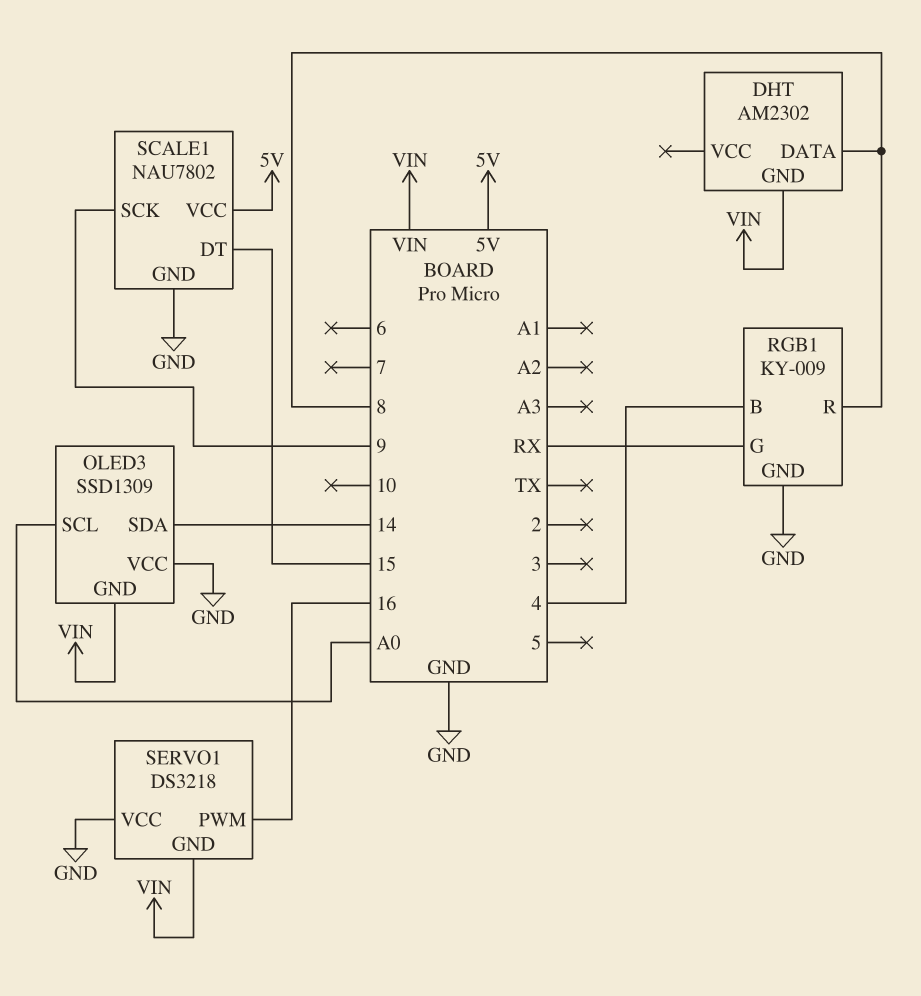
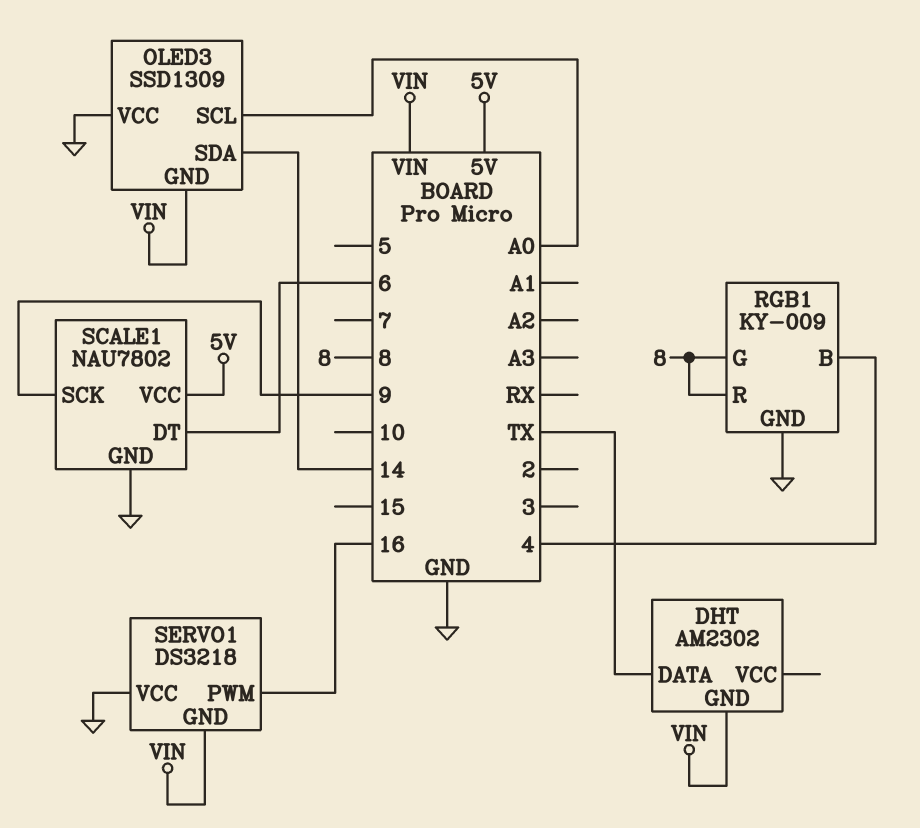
DHT pin DATA: 8 -> TX
RGB1 pin G: RX -> 8
SCALE1 pin DT: 15 -> 6

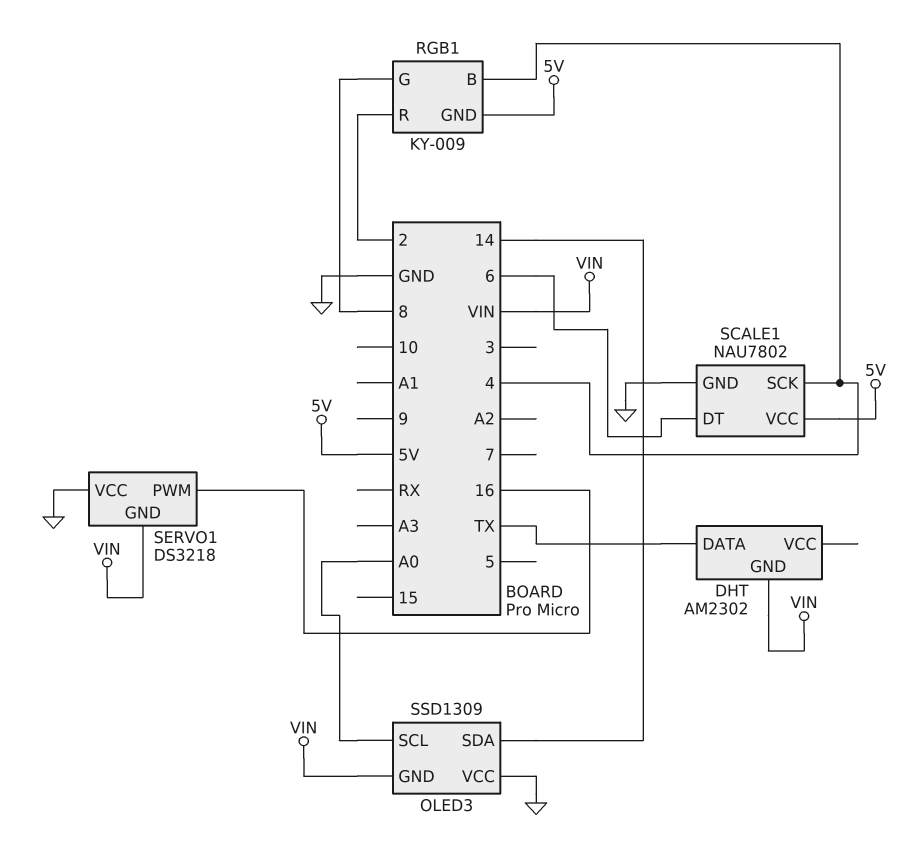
RGB1 pin GND: GND -> 5V
RGB1 pin R: 8 -> 2
SCALE1 pin SCK: 9 -> 4

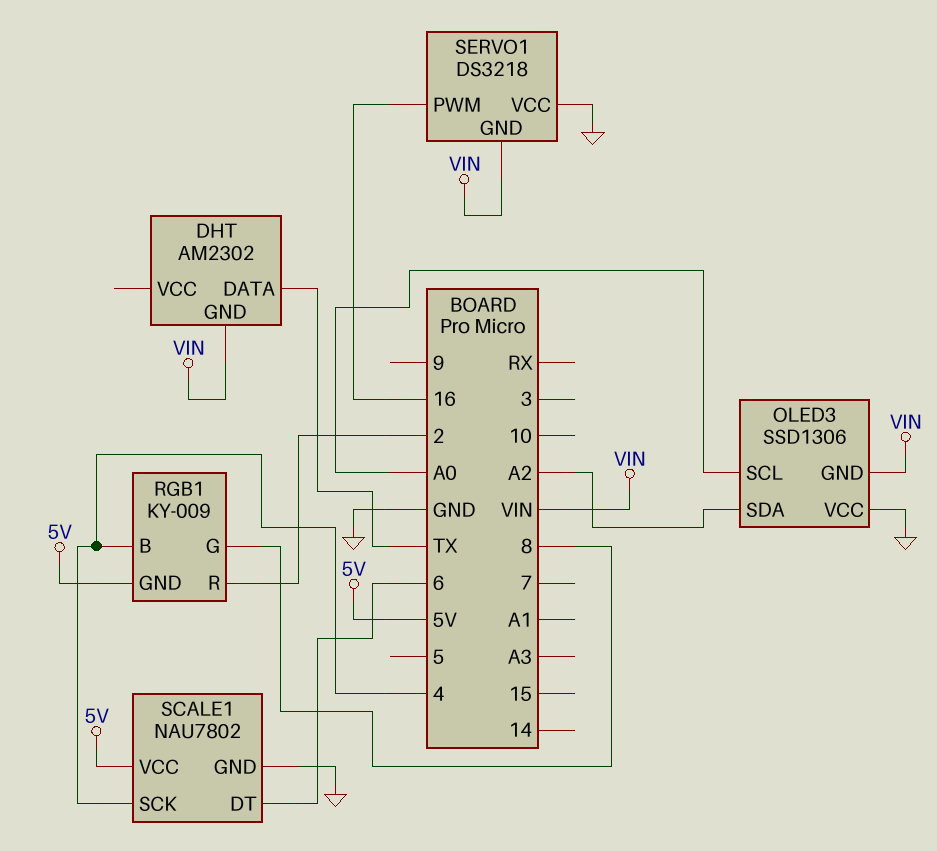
OLED3: SSD1309 -> SSD1306
OLED3 pin SDA: 14 -> A2

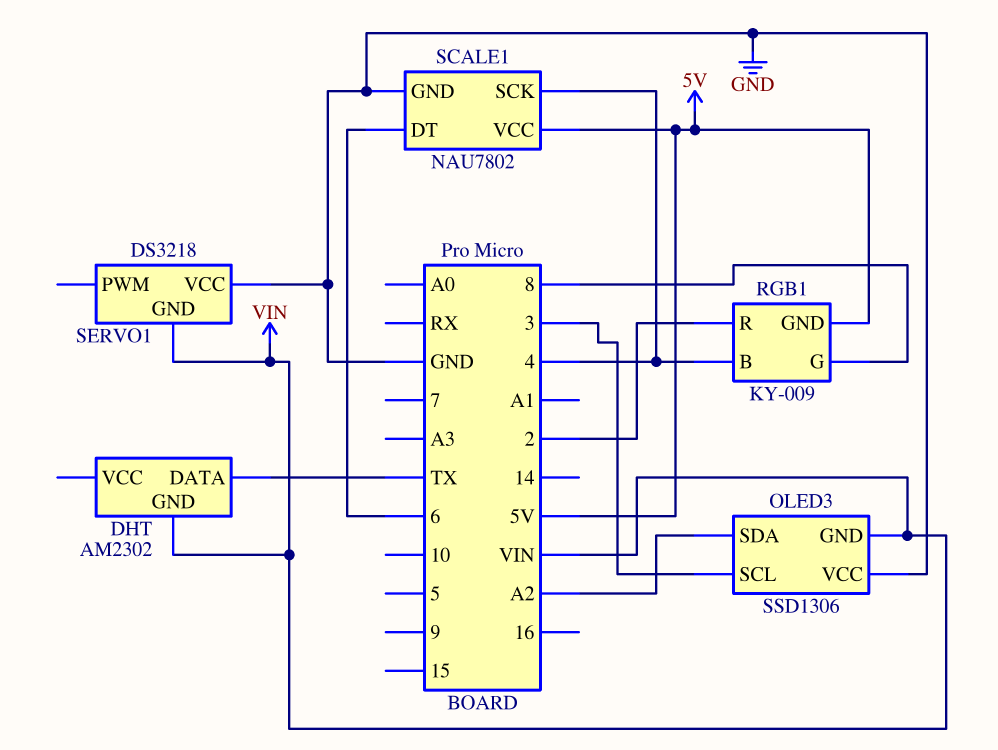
OLED3 pin SCL: A0 -> 3
SERVO1 pin PWM: 16 -> none

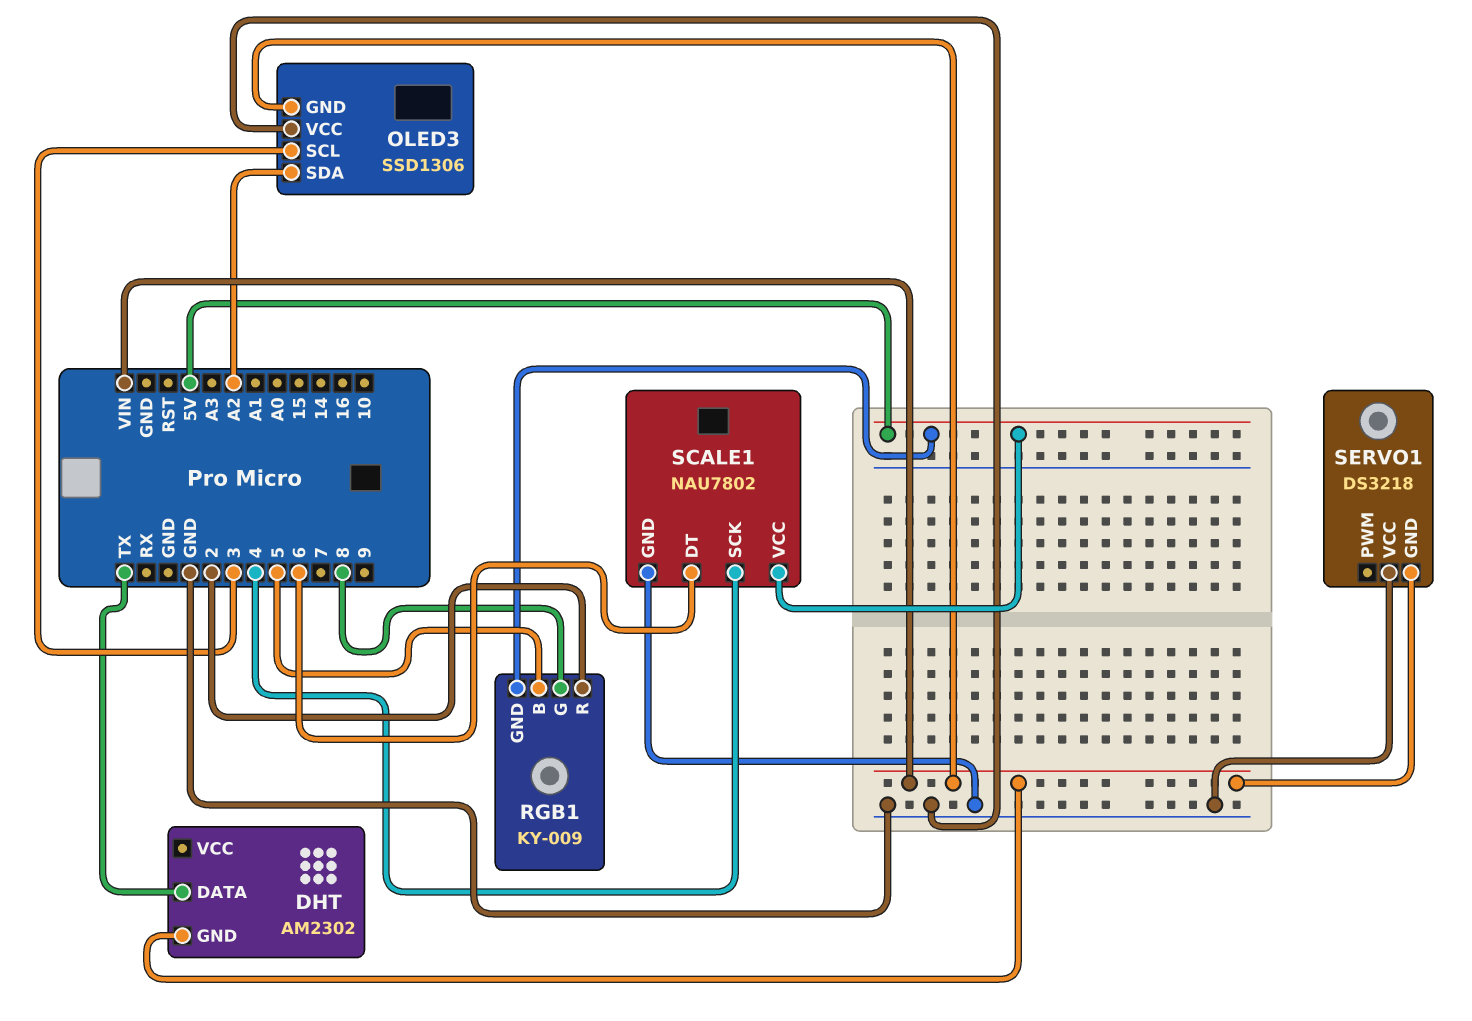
RGB1 pin B: 4 -> 5

